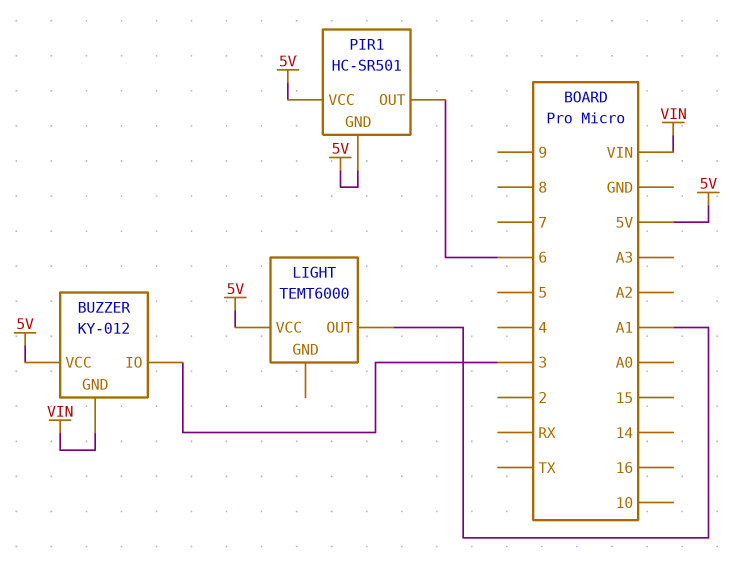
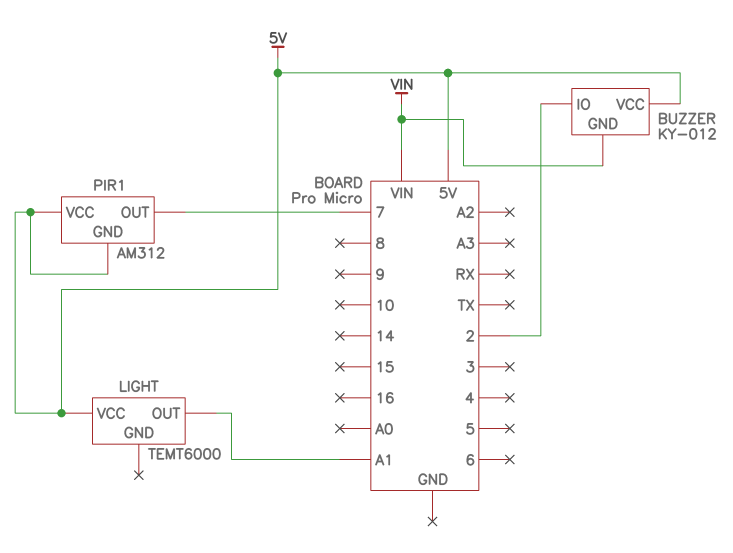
BUZZER pin IO: 3 -> 2
PIR1: HC-SR501 -> AM312
PIR1 pin OUT: 6 -> 7

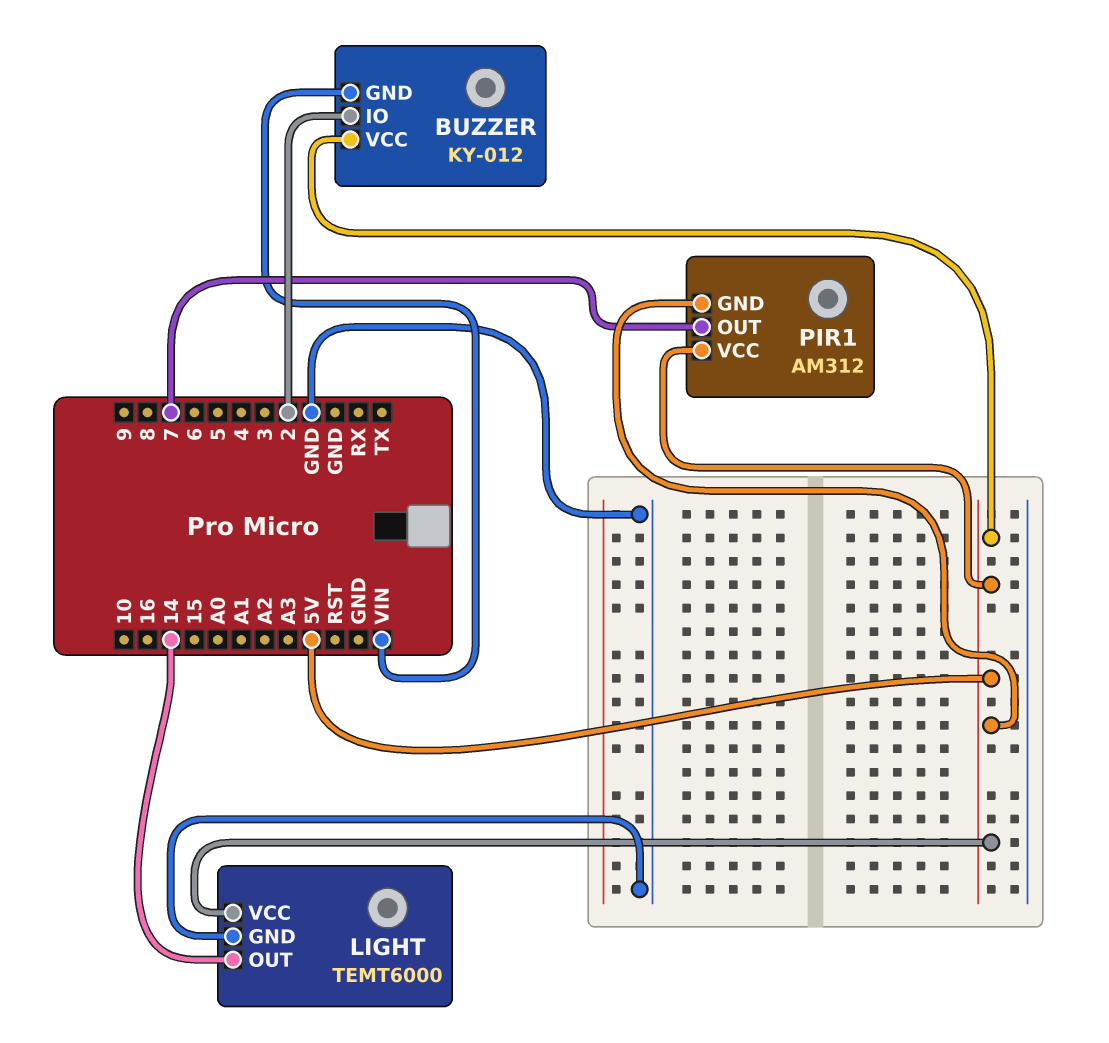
LIGHT pin GND: none -> GND
LIGHT pin OUT: A1 -> 14

